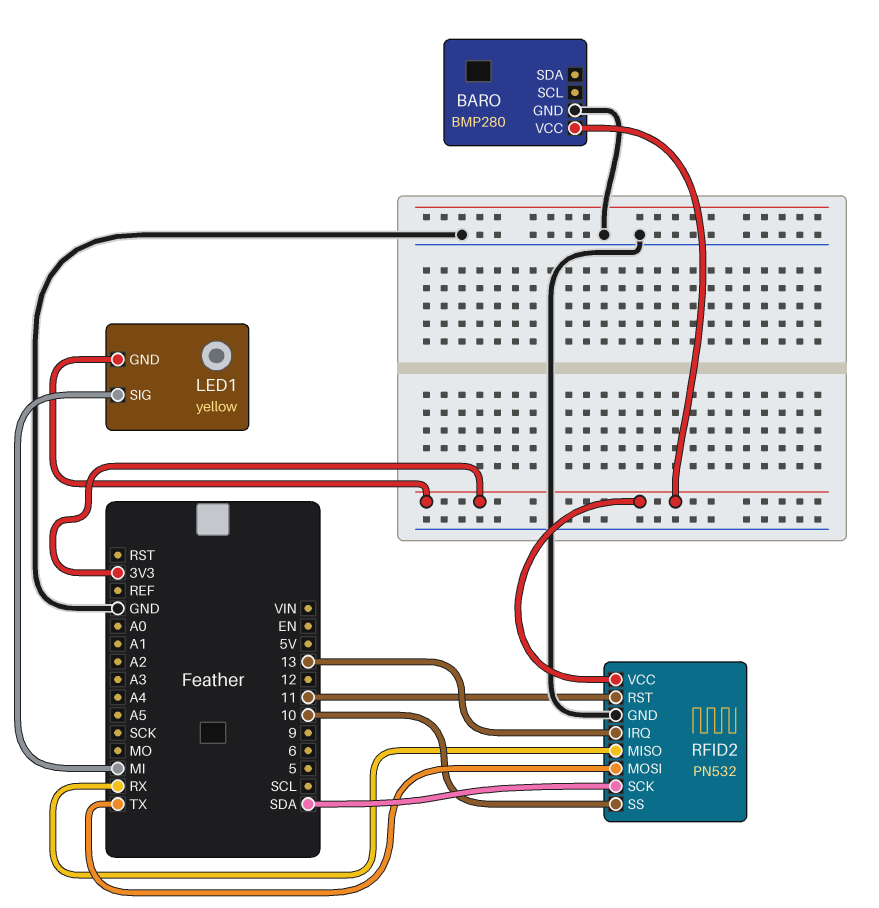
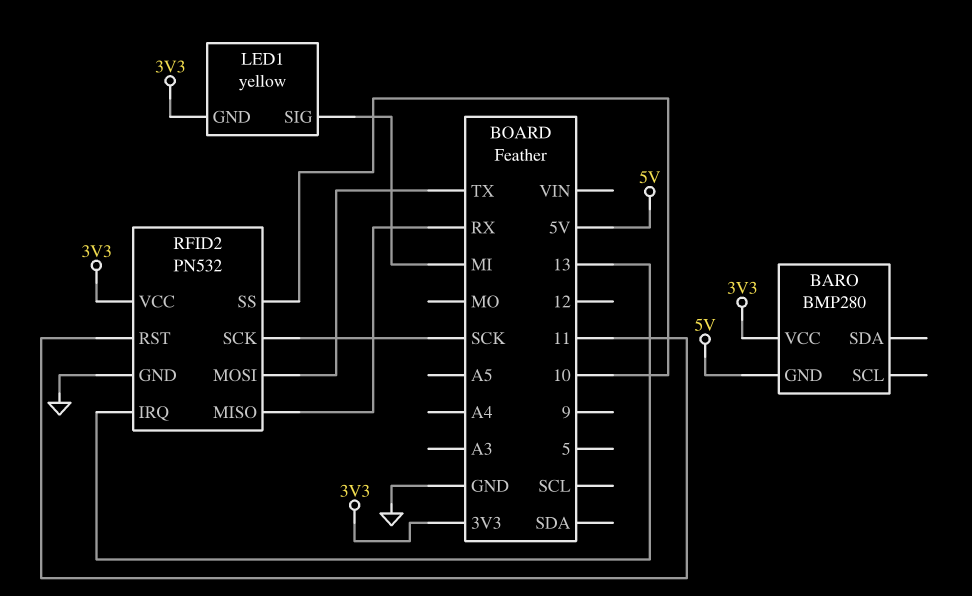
BARO pin GND: GND -> 5V
RFID2 pin SCK: SDA -> SCK

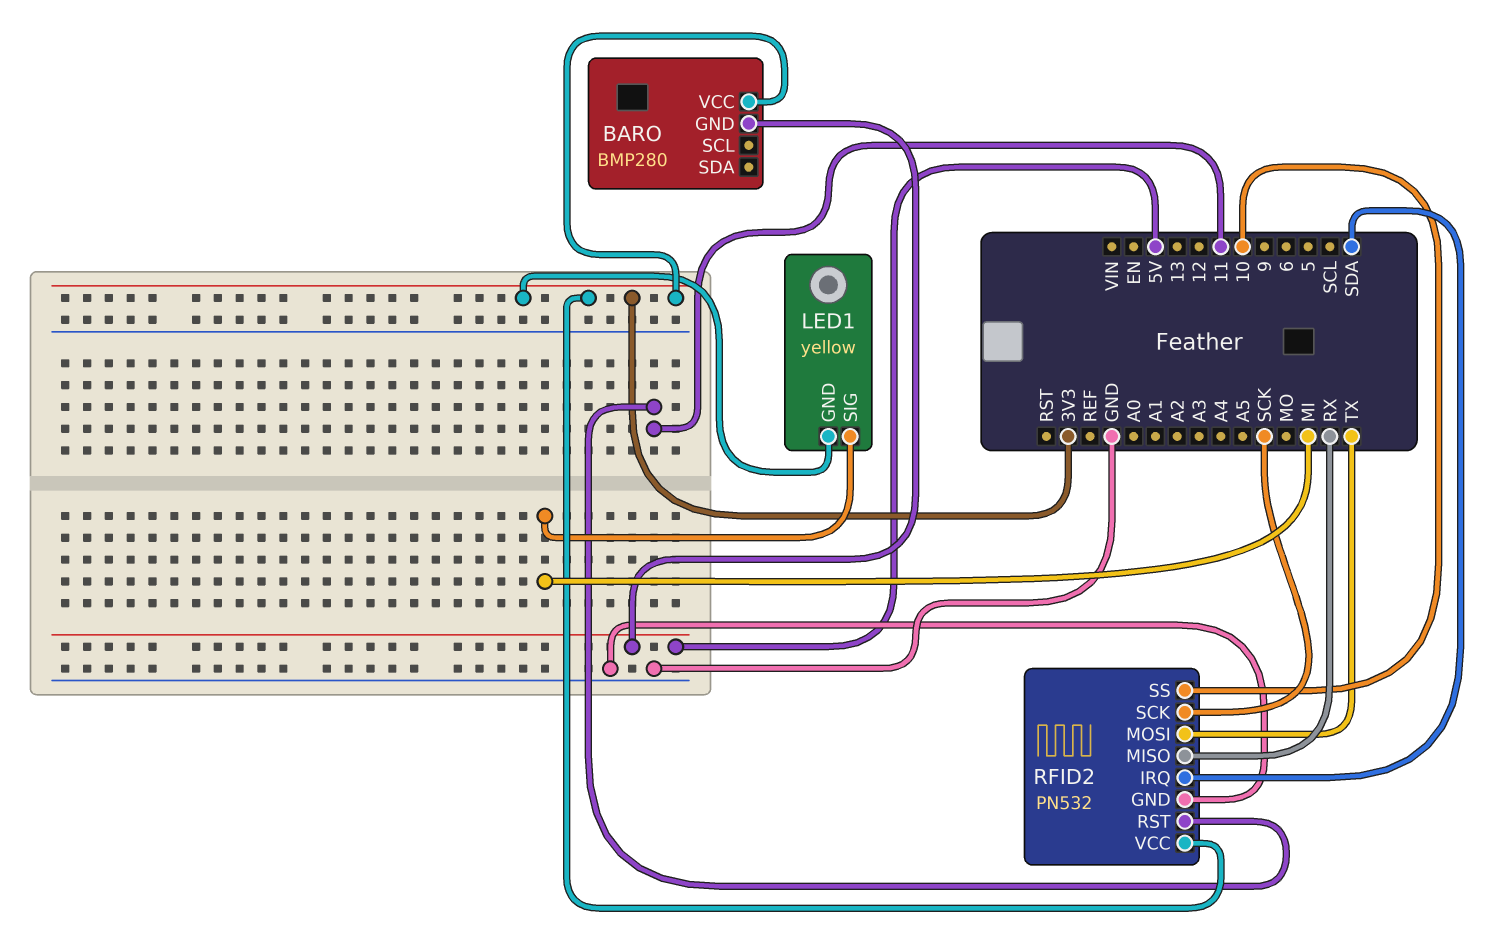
RFID2 pin IRQ: 13 -> SDA

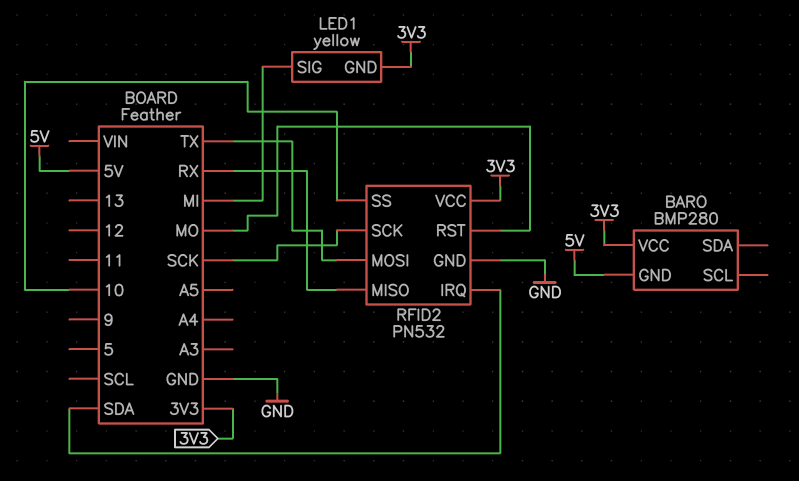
RFID2 pin RST: 11 -> MO

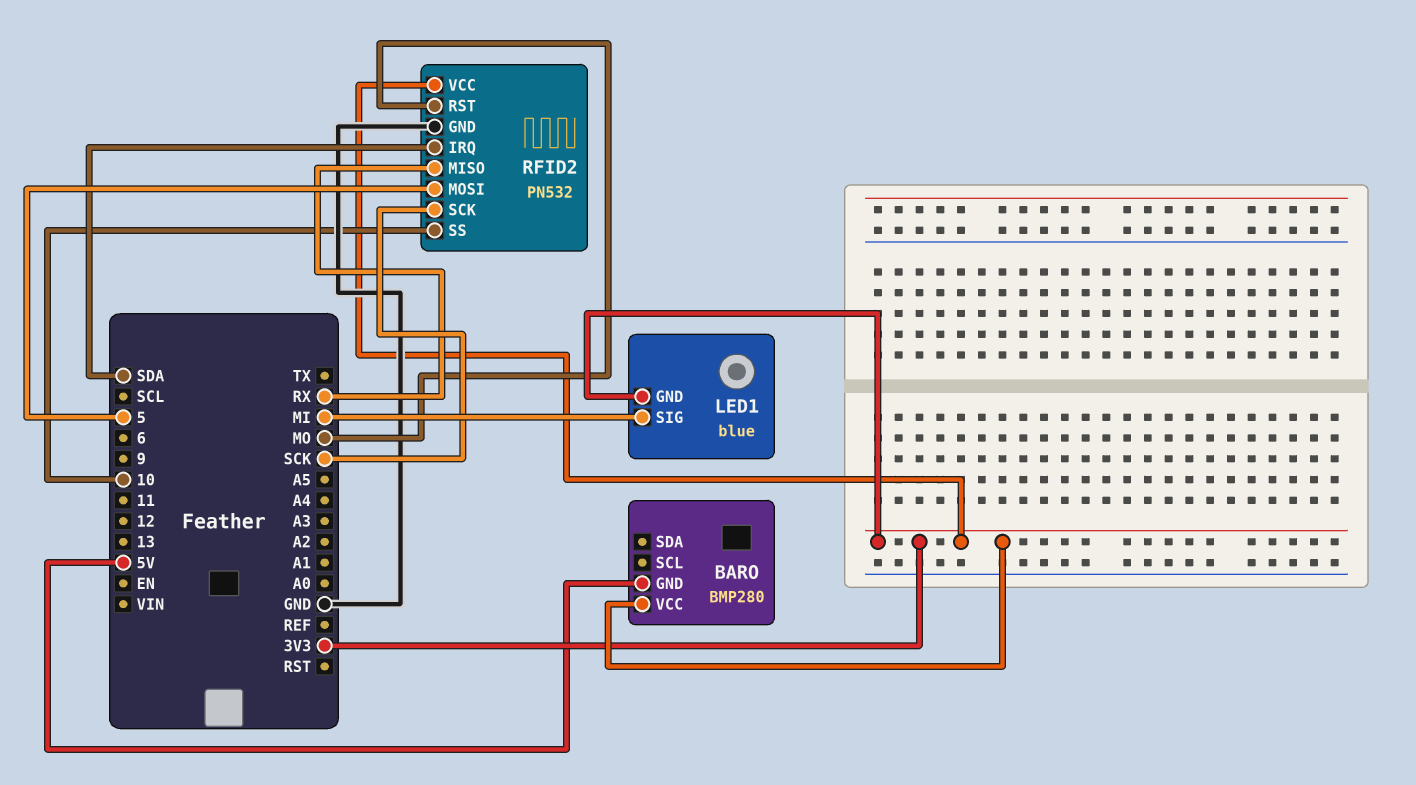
LED1: yellow -> blue
RFID2 pin MOSI: TX -> 5

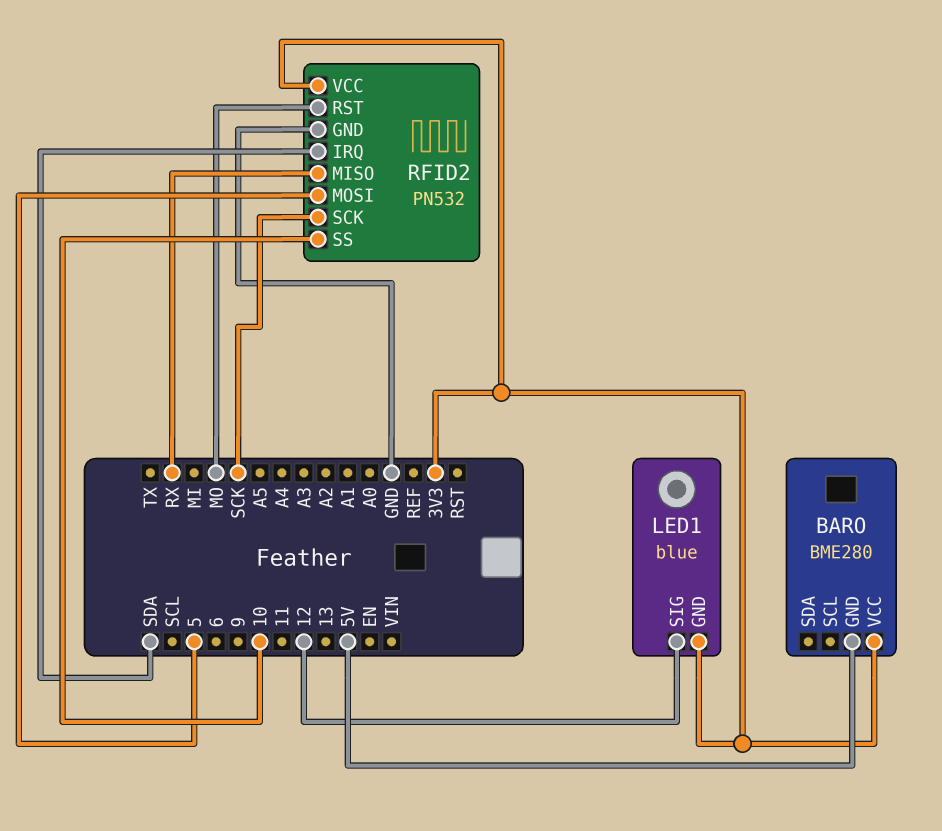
BARO: BMP280 -> BME280
LED1 pin SIG: MI -> 12

